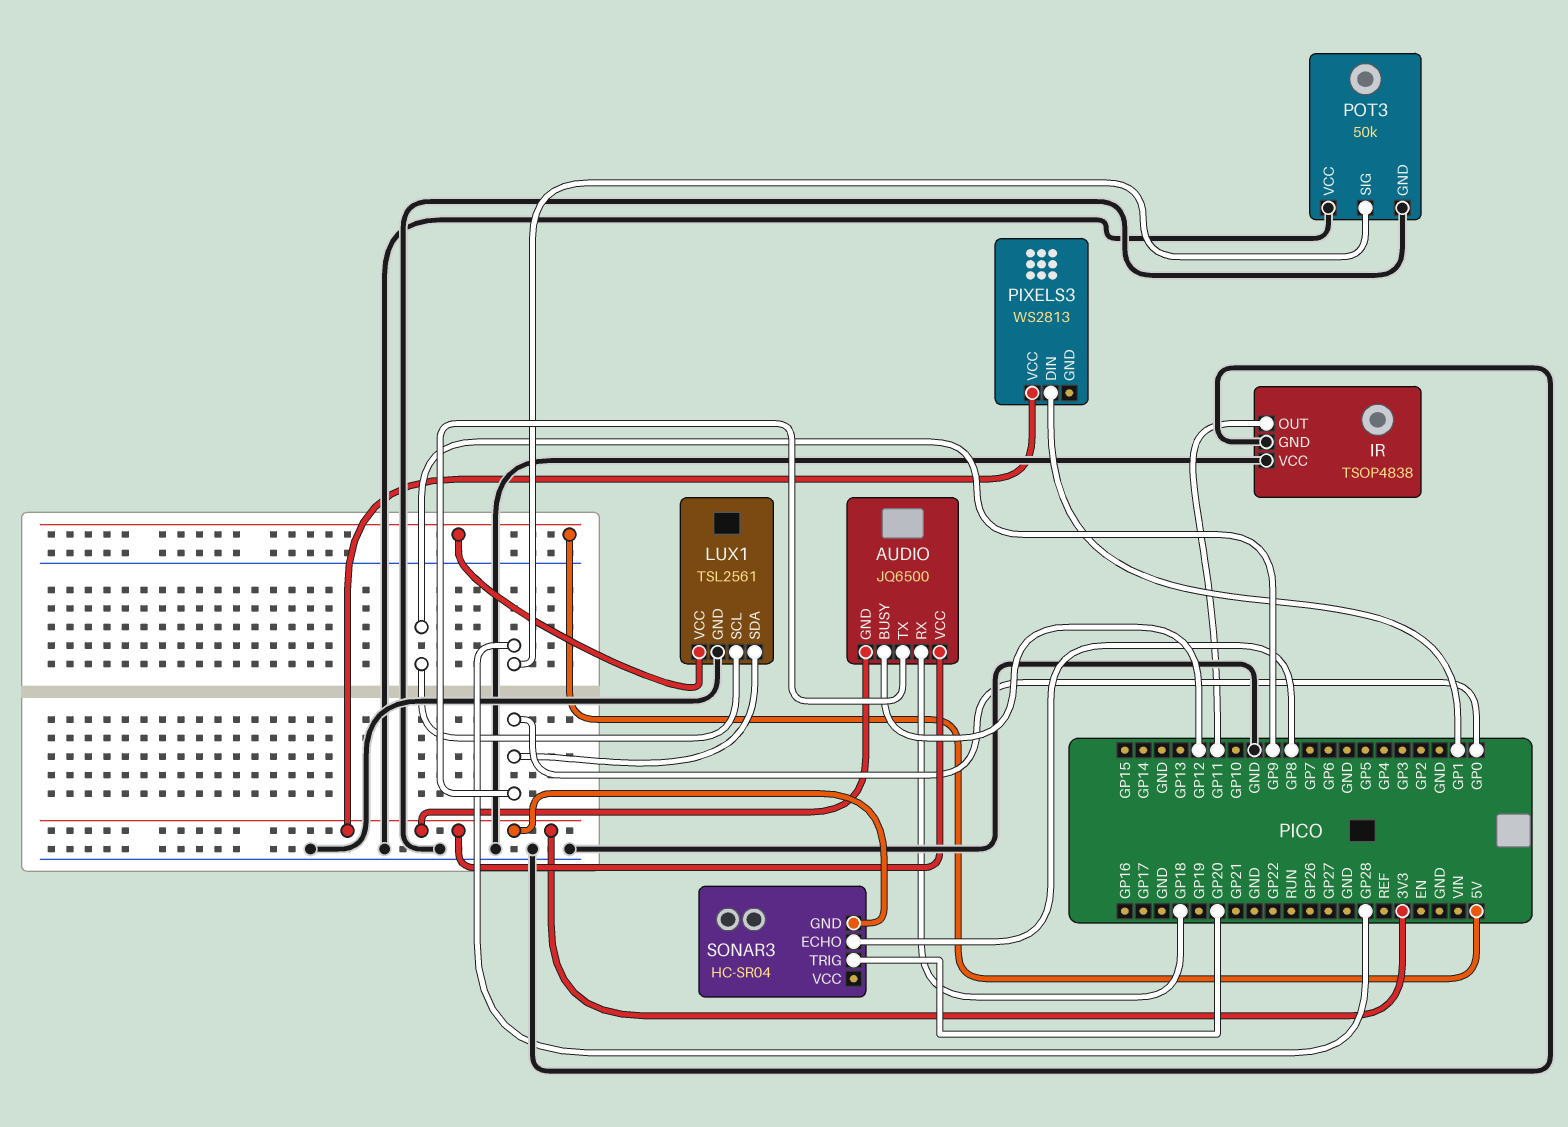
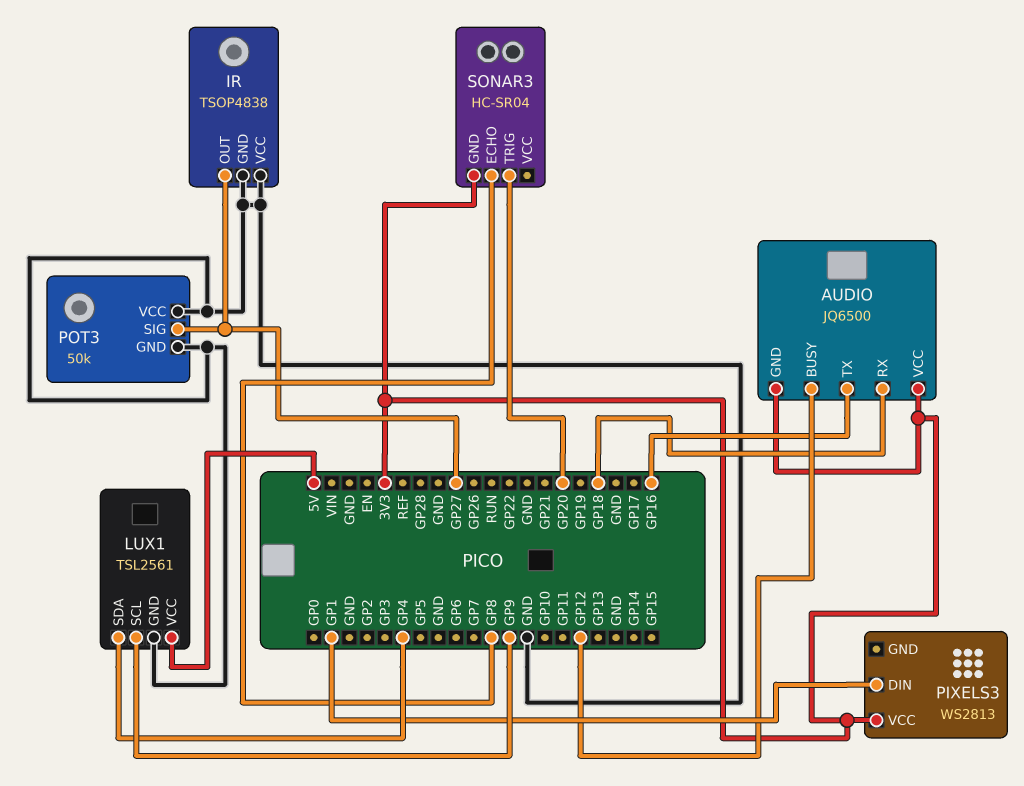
AUDIO pin TX: GP0 -> GP16
IR pin OUT: GP11 -> GP27
LUX1 pin SDA: GP0 -> GP4
POT3 pin SIG: GP28 -> GP27

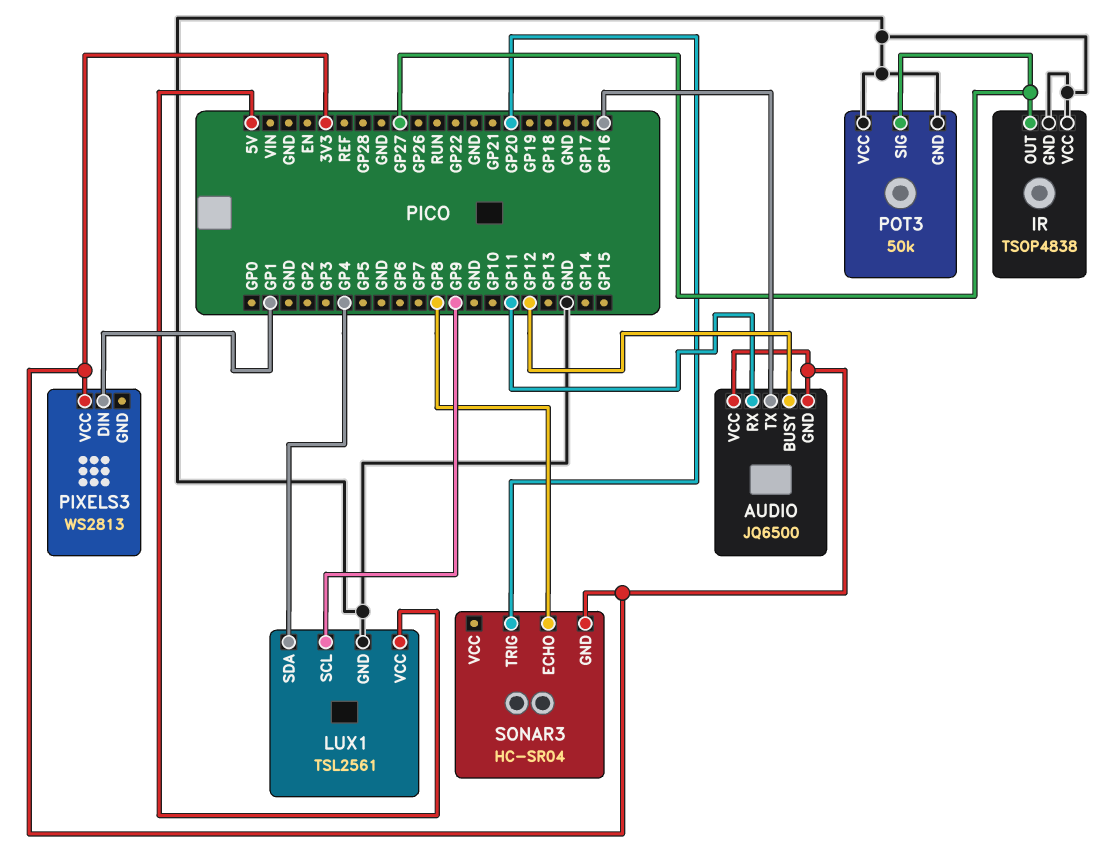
AUDIO pin RX: GP18 -> GP11

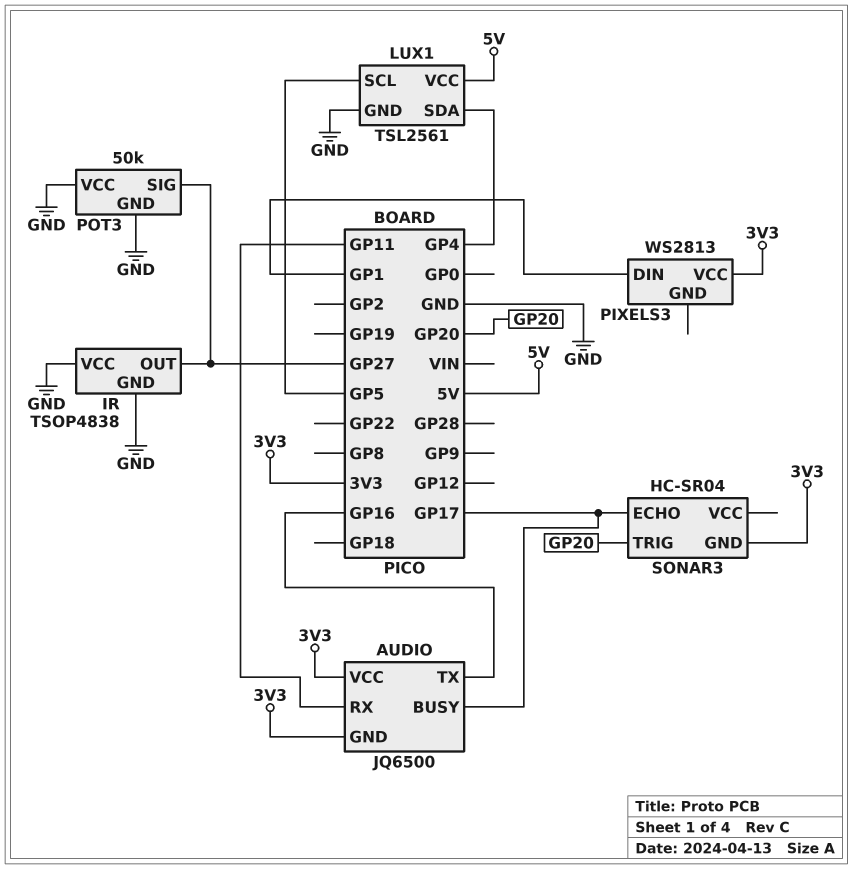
AUDIO pin BUSY: GP12 -> GP17
LUX1 pin SCL: GP9 -> GP5
SONAR3 pin ECHO: GP8 -> GP17

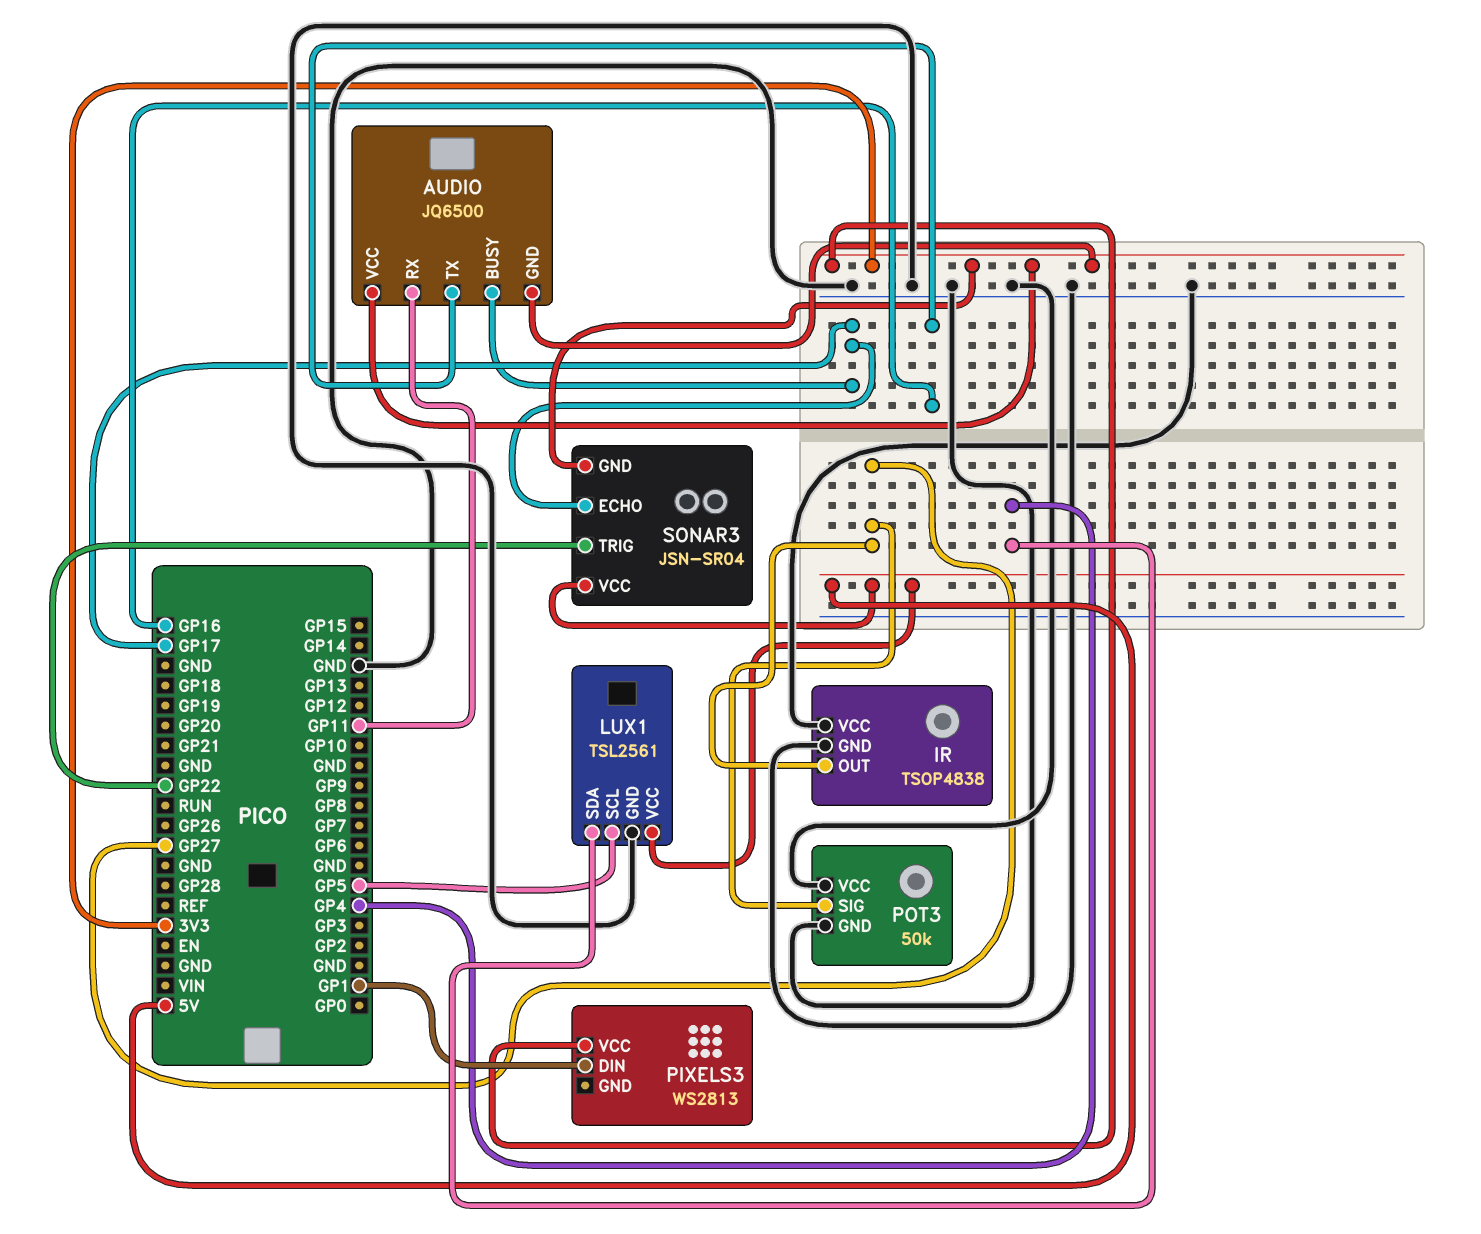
SONAR3: HC-SR04 -> JSN-SR04
SONAR3 pin TRIG: GP20 -> GP22
SONAR3 pin VCC: none -> 5V

